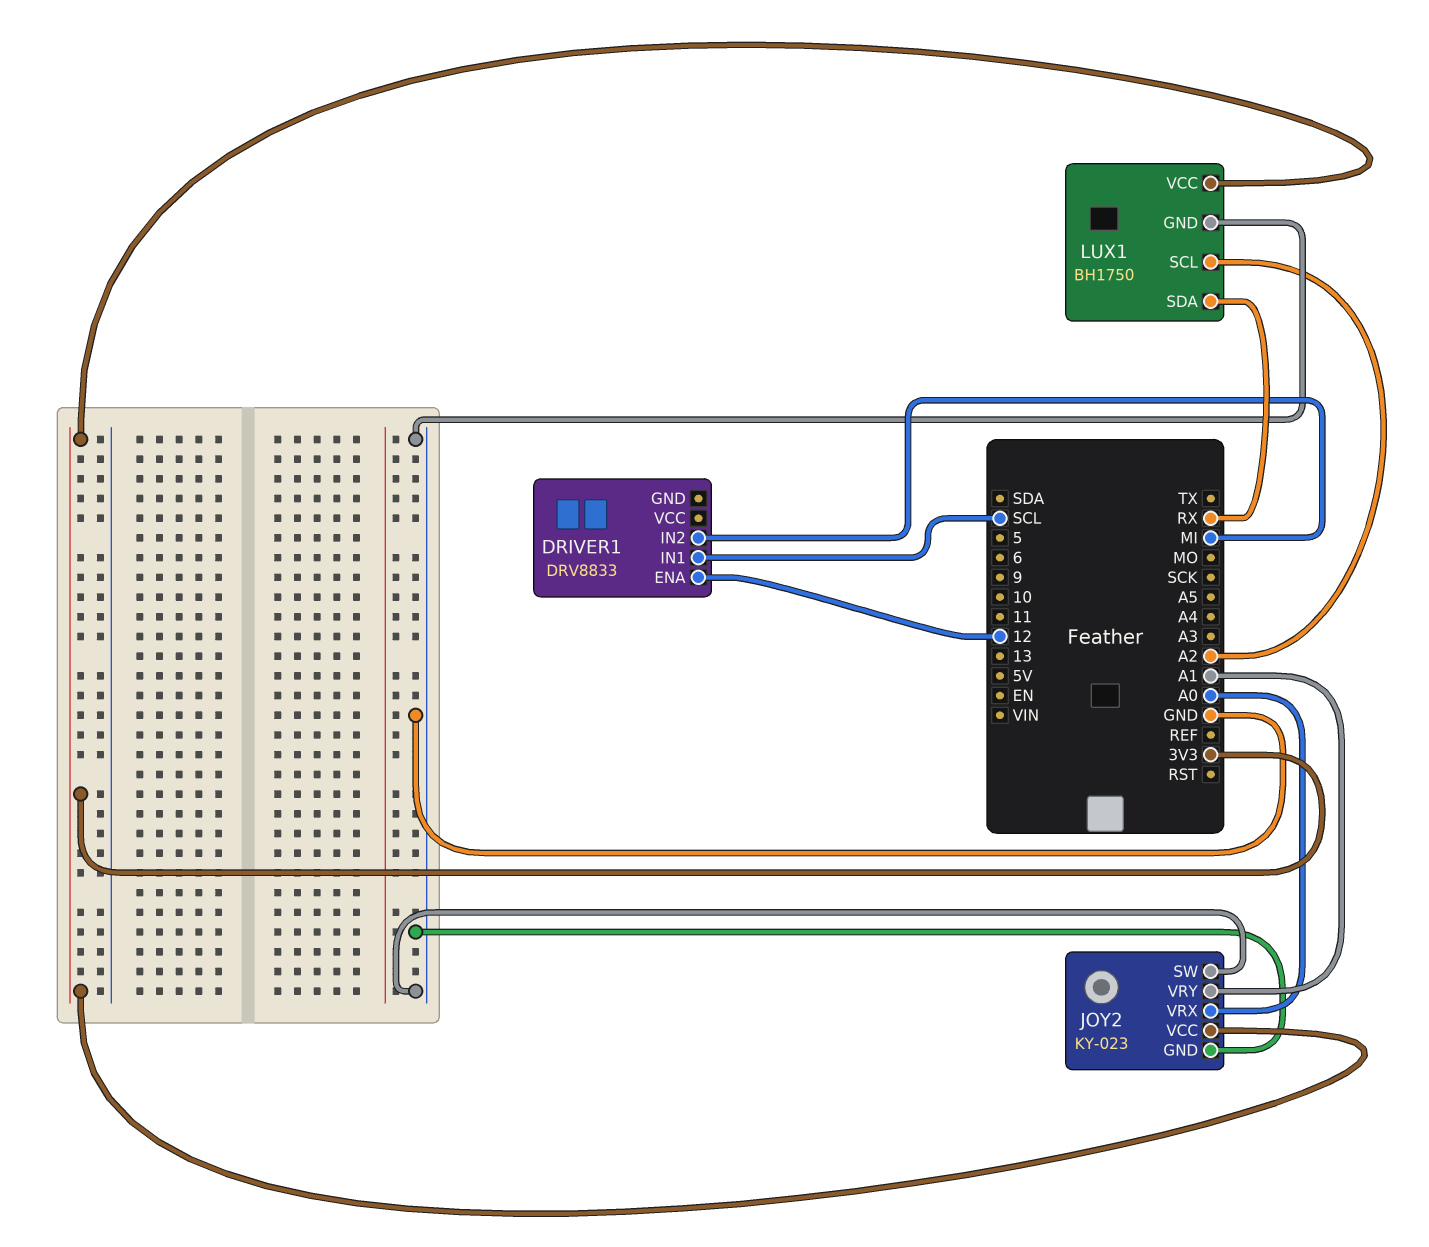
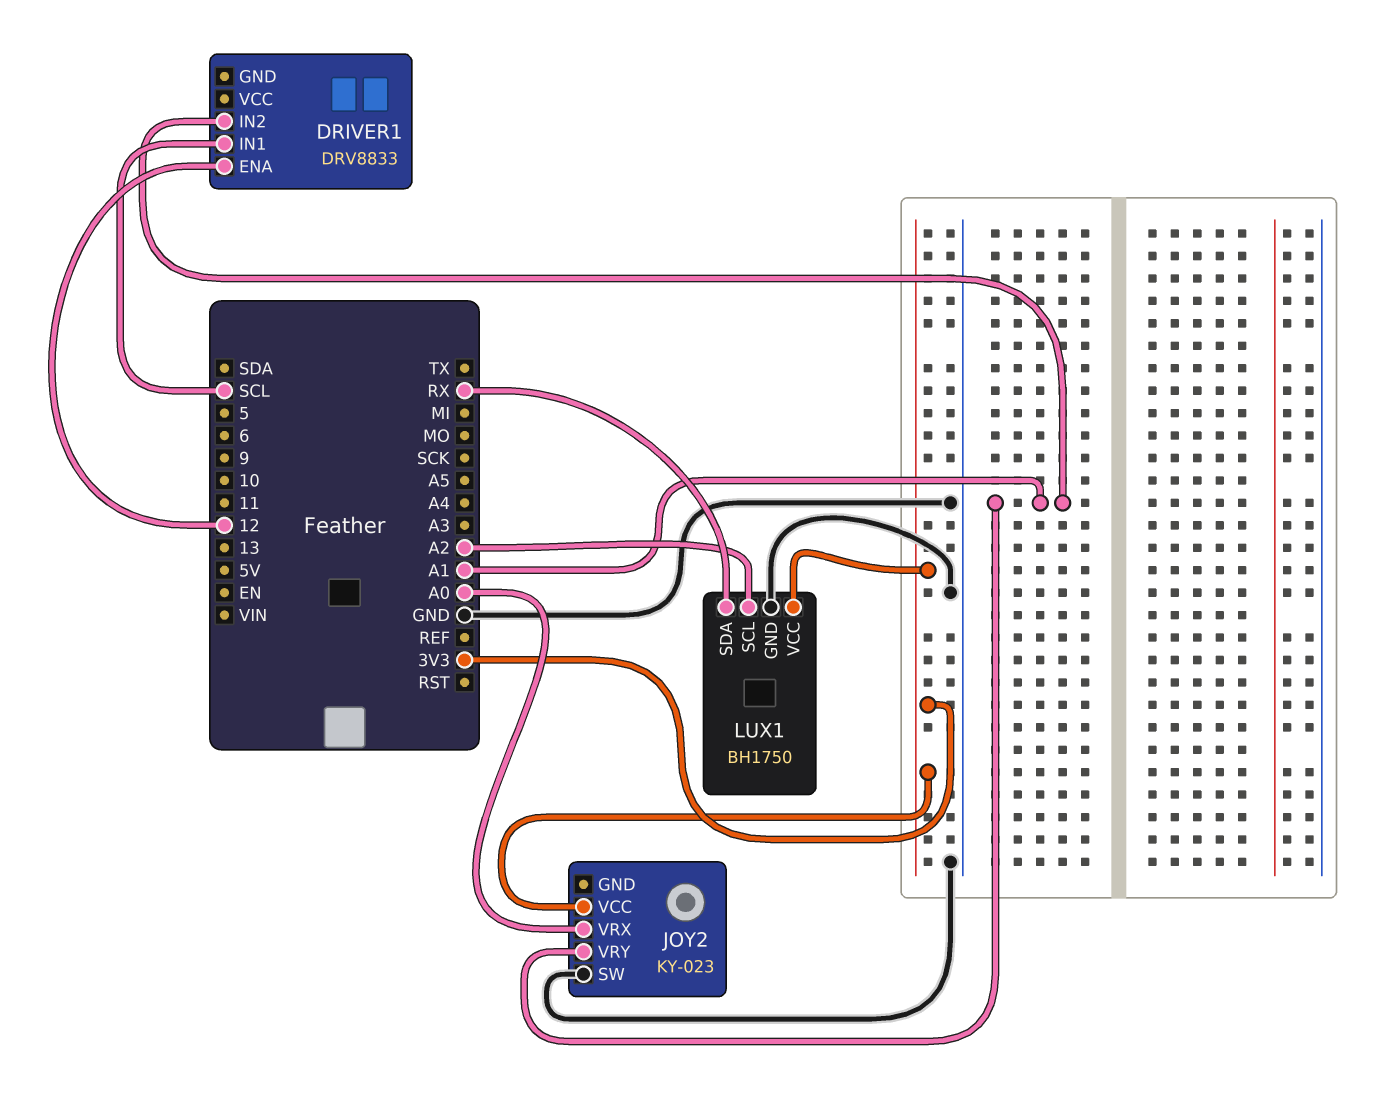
DRIVER1 pin IN2: MI -> A1
JOY2 pin GND: GND -> none

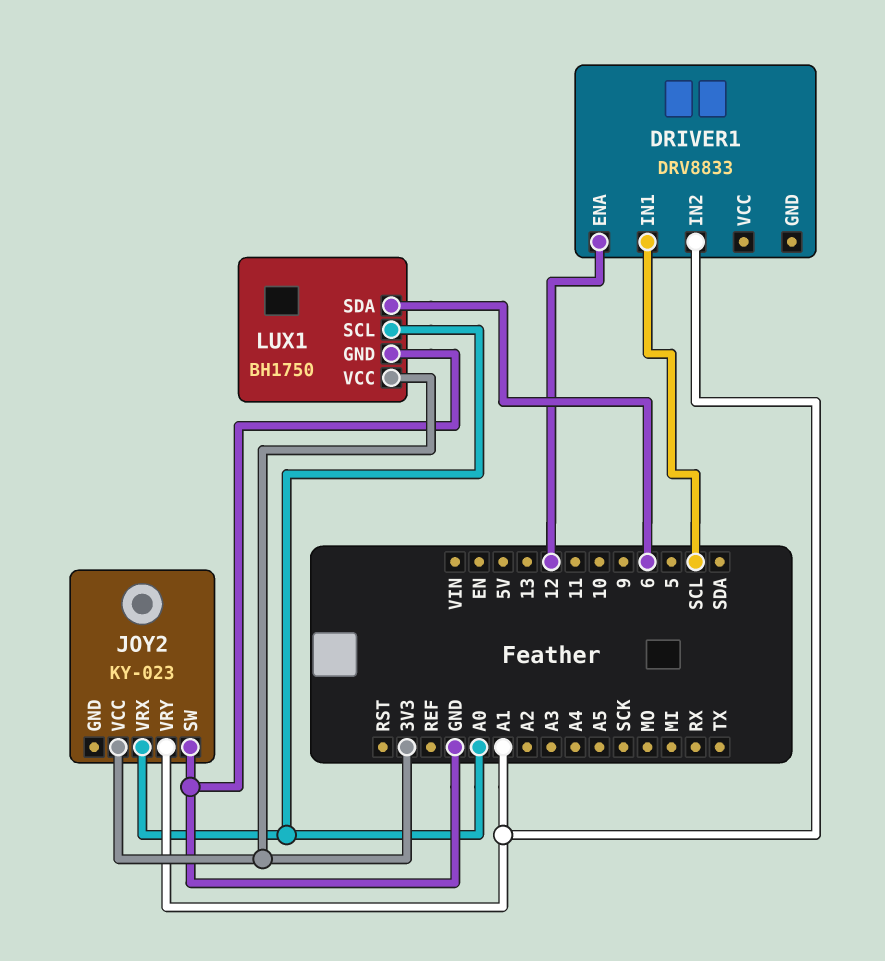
LUX1 pin SCL: A2 -> A0
LUX1 pin SDA: RX -> 6

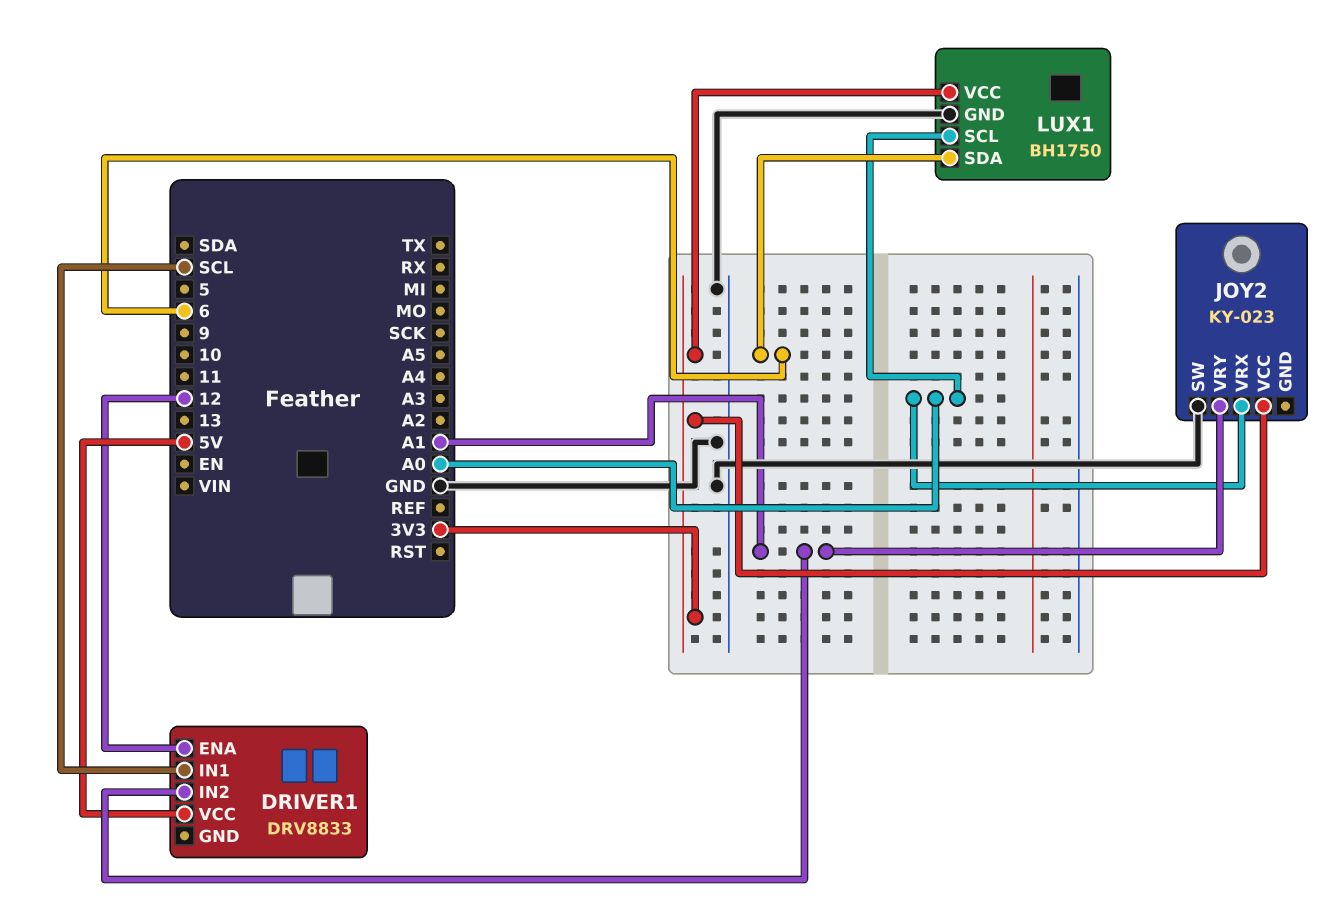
DRIVER1 pin VCC: none -> 5V

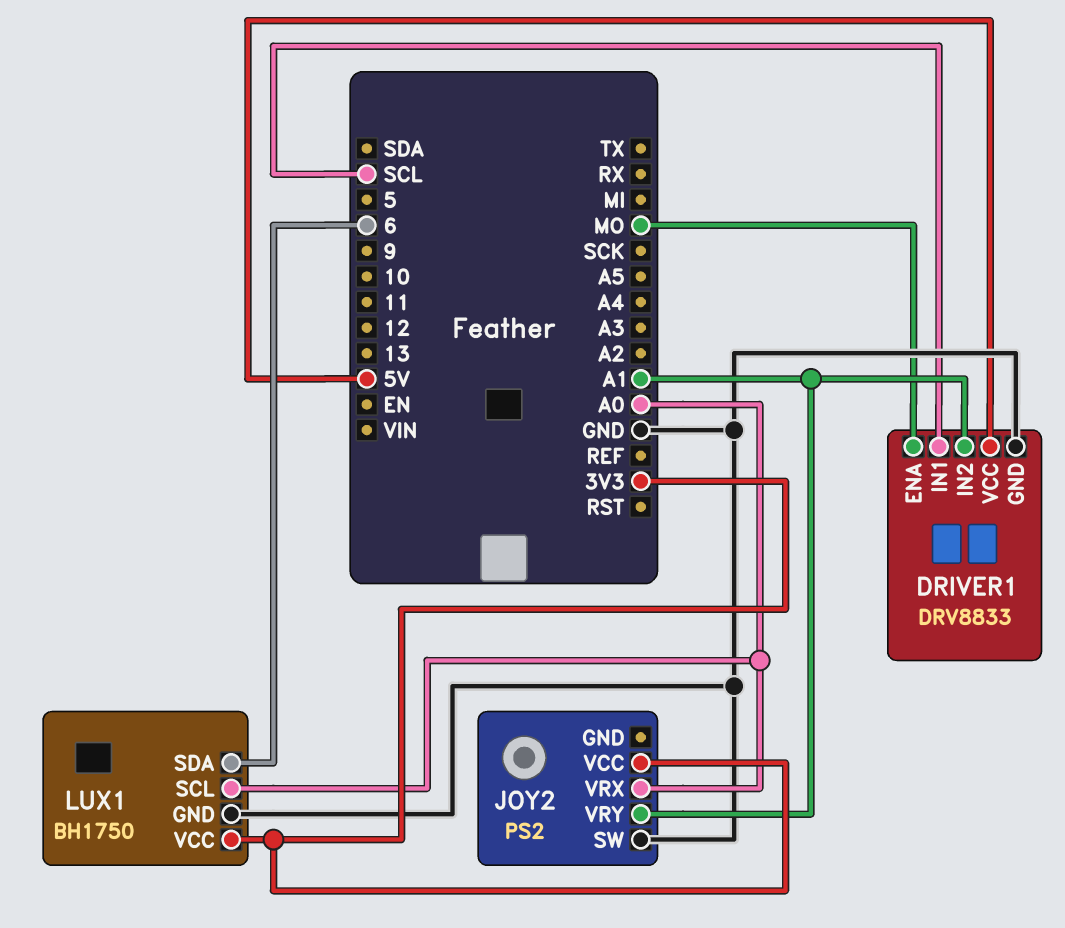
DRIVER1 pin ENA: 12 -> MO
DRIVER1 pin GND: none -> GND
JOY2: KY-023 -> PS2

